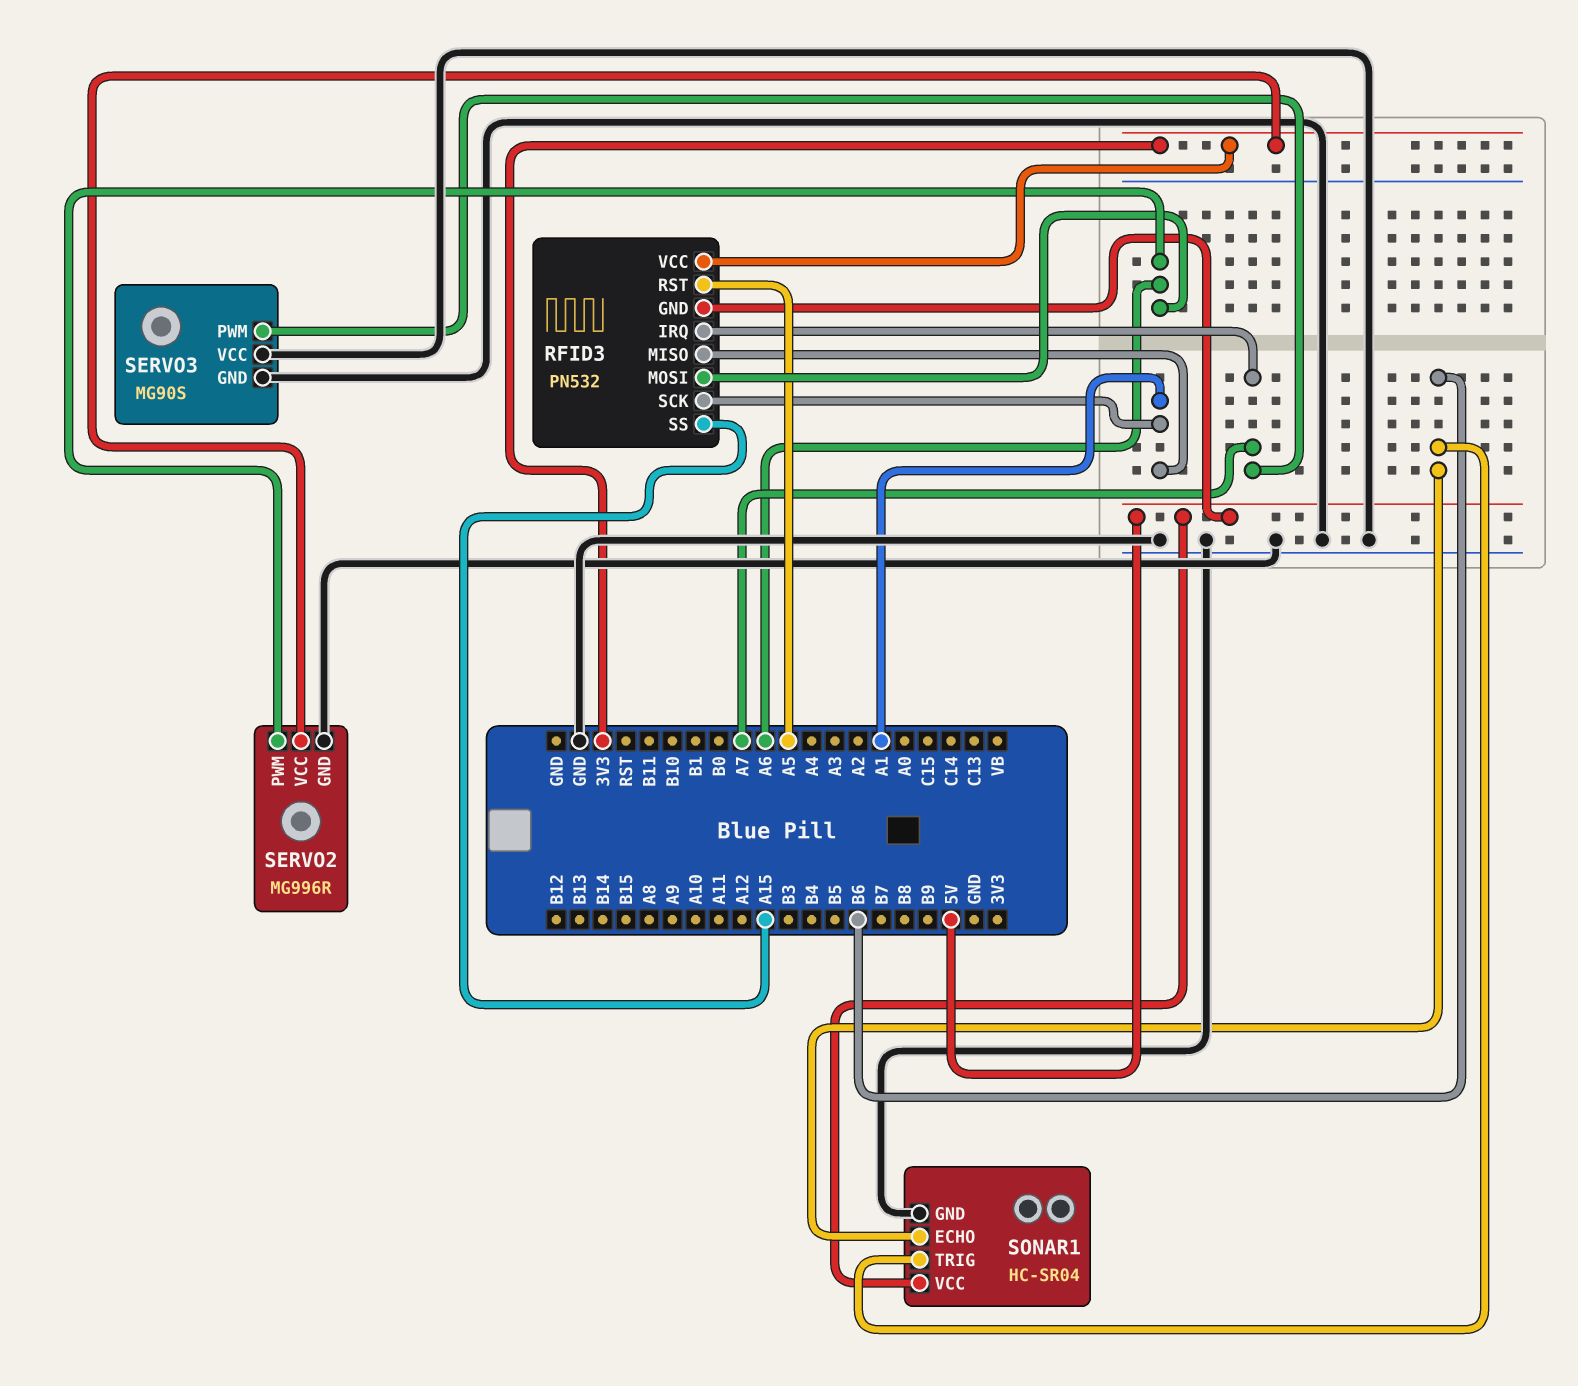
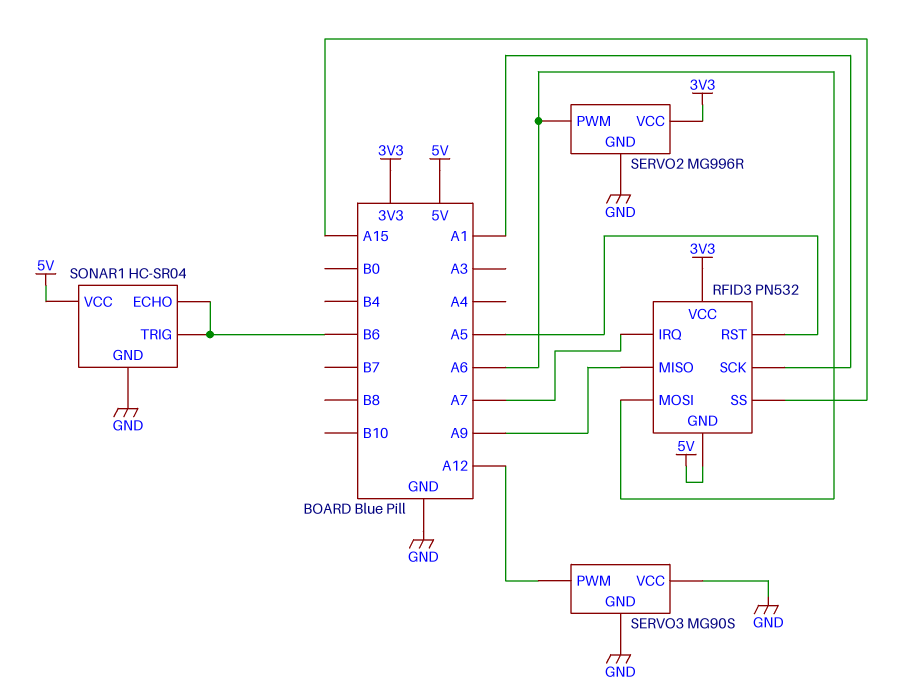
RFID3 pin MISO: A1 -> A9
SERVO3 pin PWM: A7 -> A12

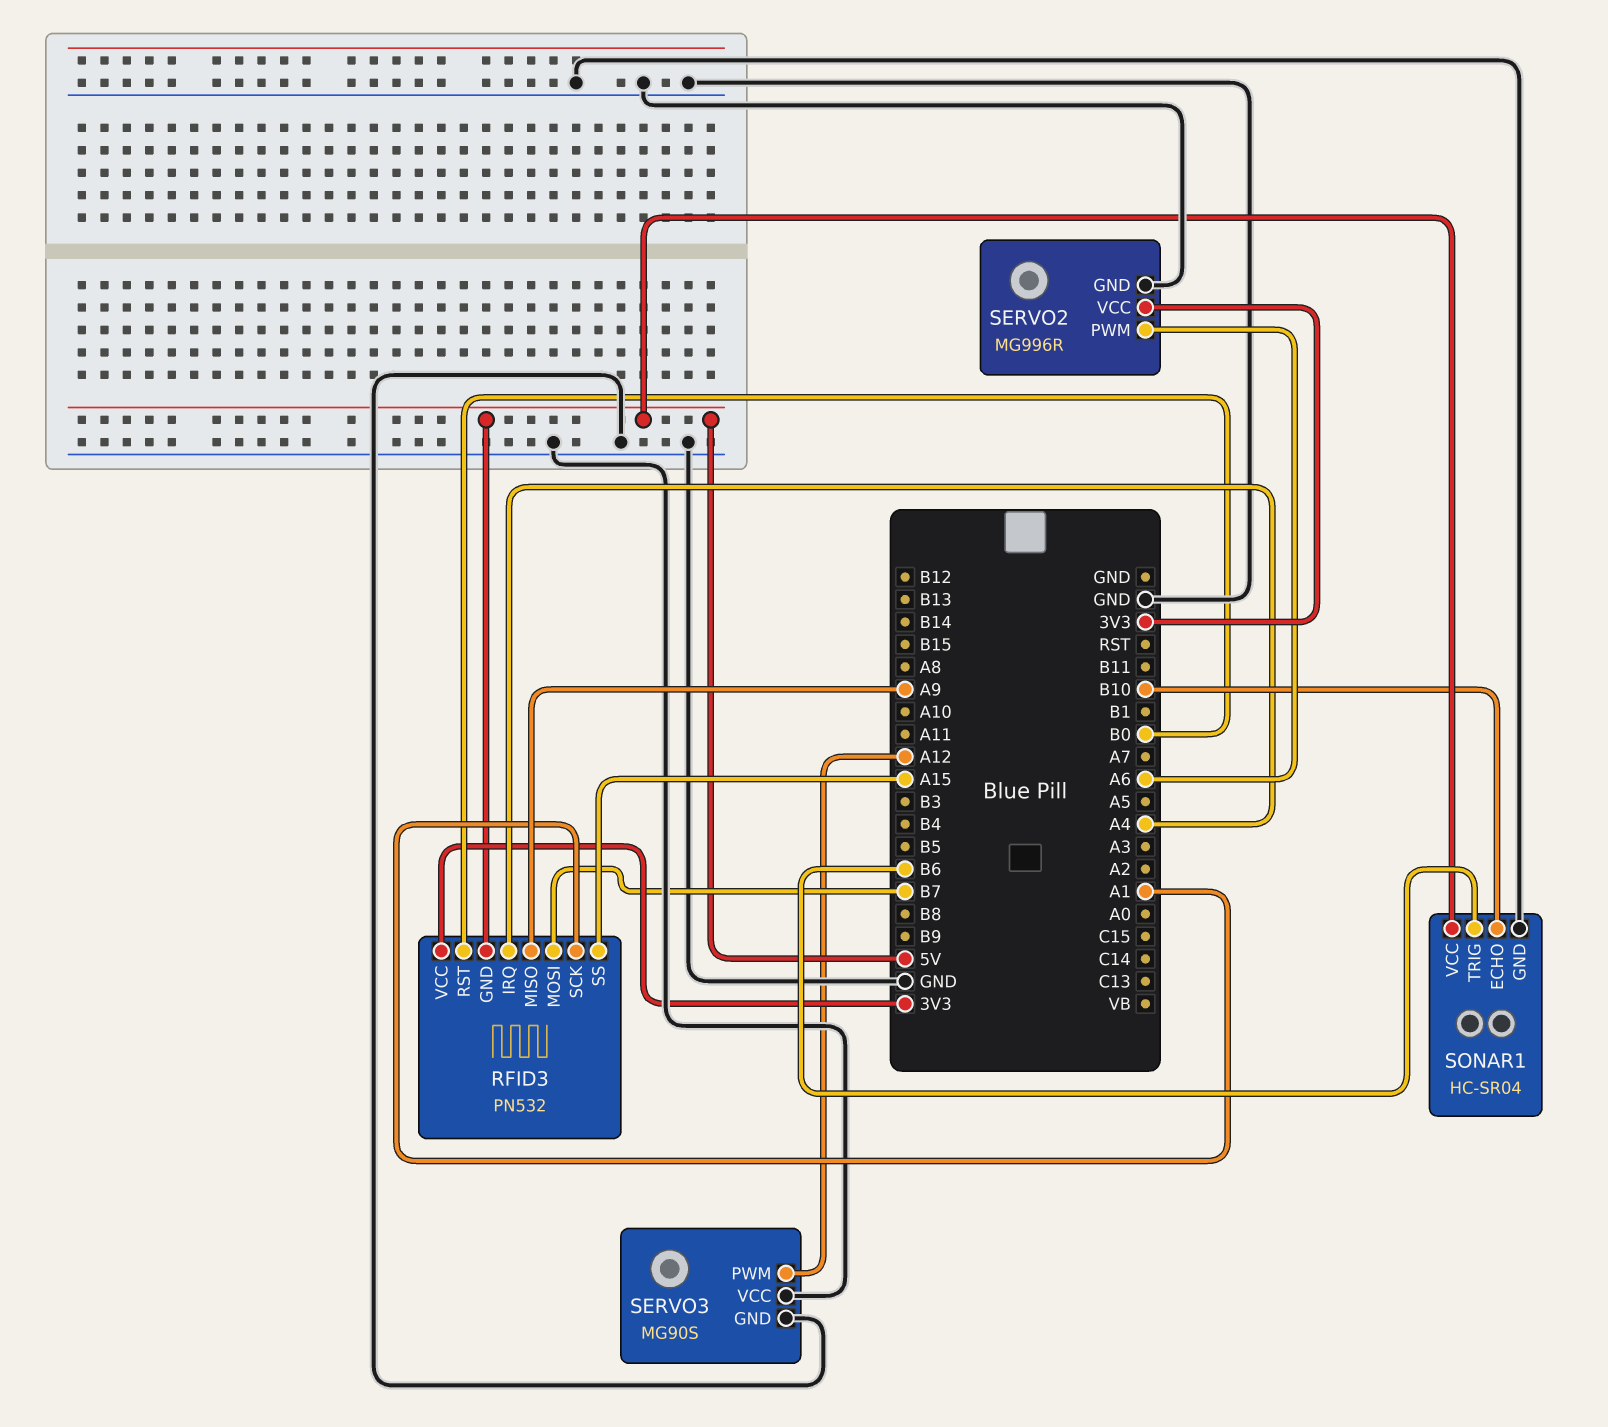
RFID3 pin IRQ: A7 -> A4
RFID3 pin MOSI: A6 -> B7
RFID3 pin RST: A5 -> B0
SONAR1 pin ECHO: B6 -> B10

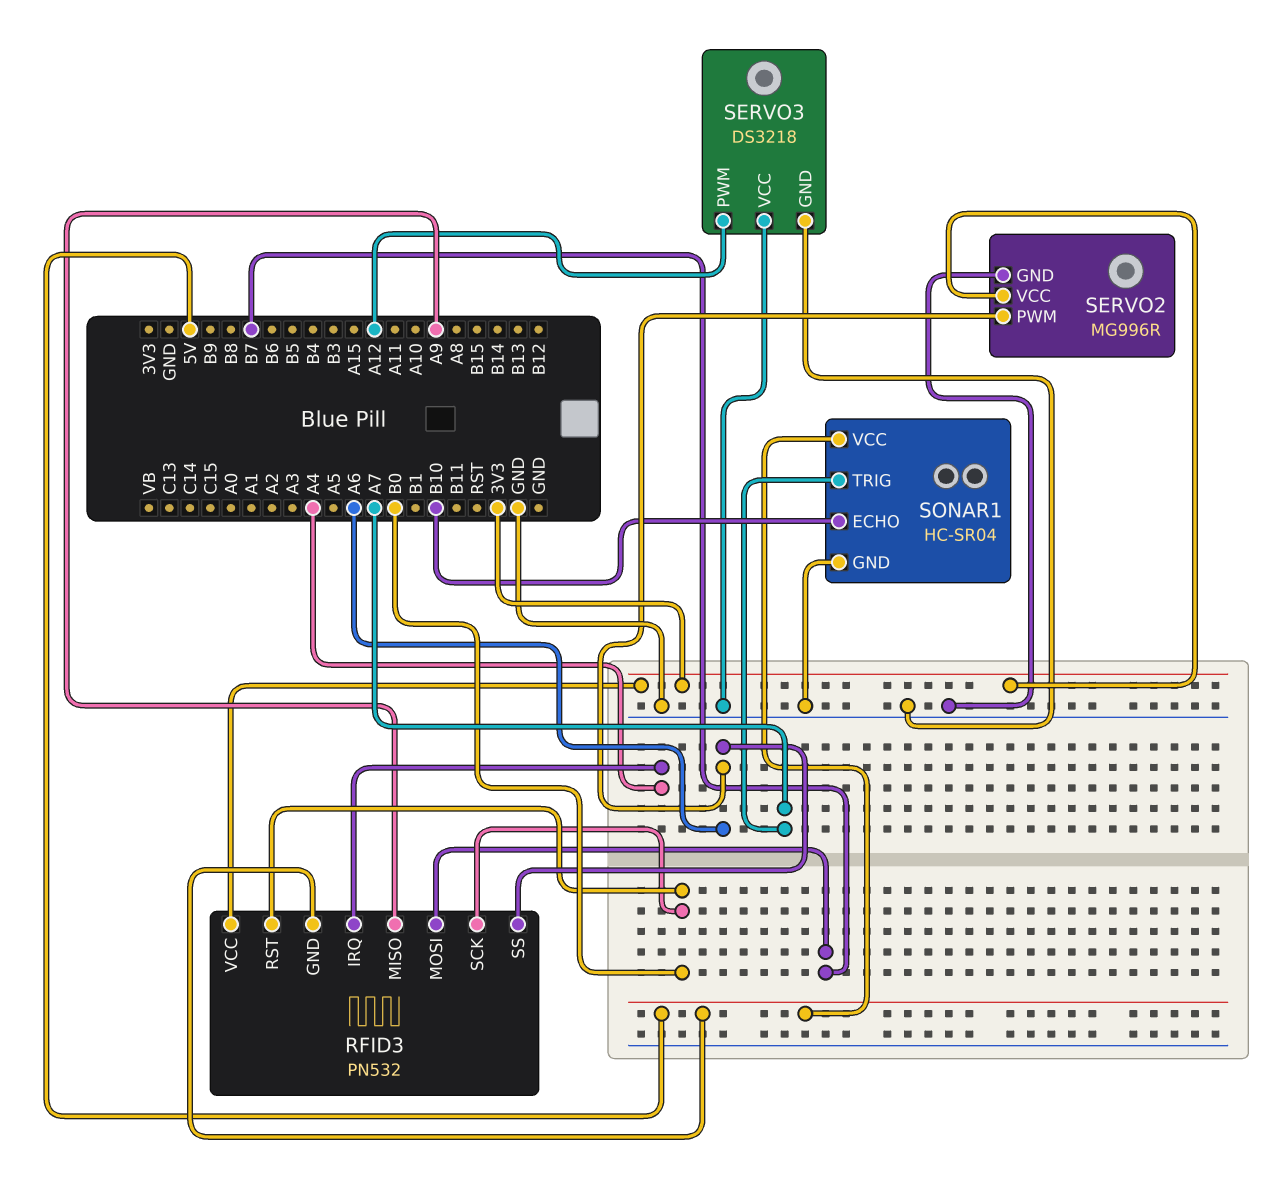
RFID3 pin SCK: A1 -> B0
RFID3 pin SS: A15 -> A6
SERVO3: MG90S -> DS3218
SONAR1 pin TRIG: B6 -> A7

